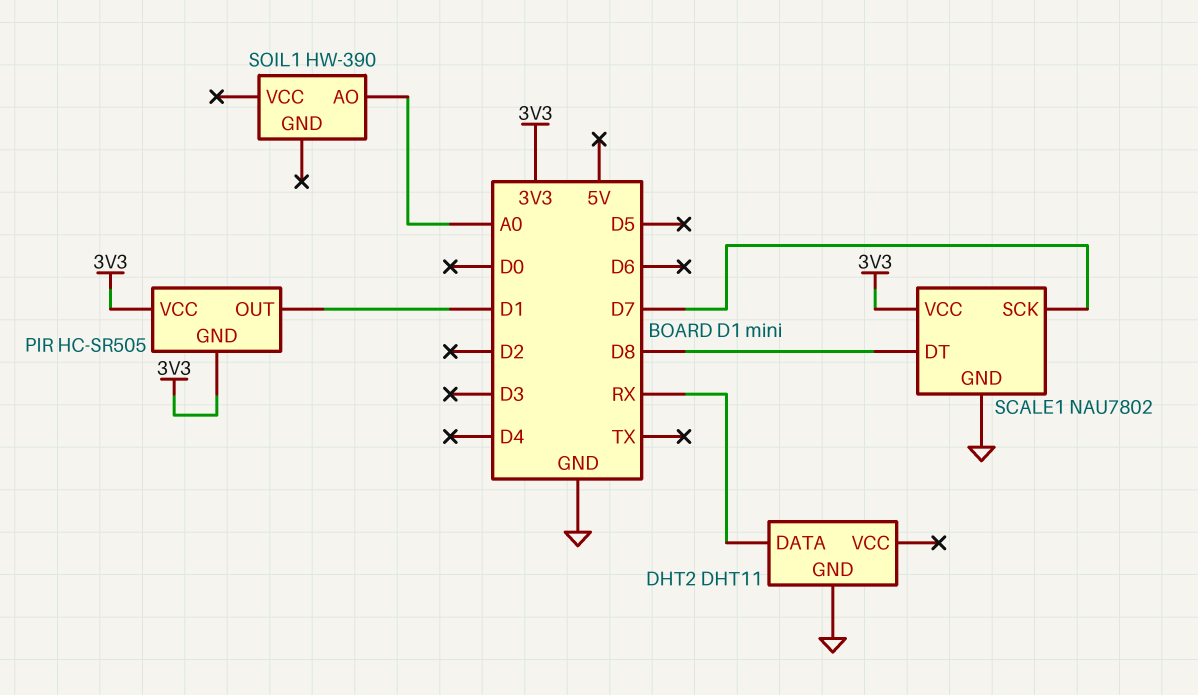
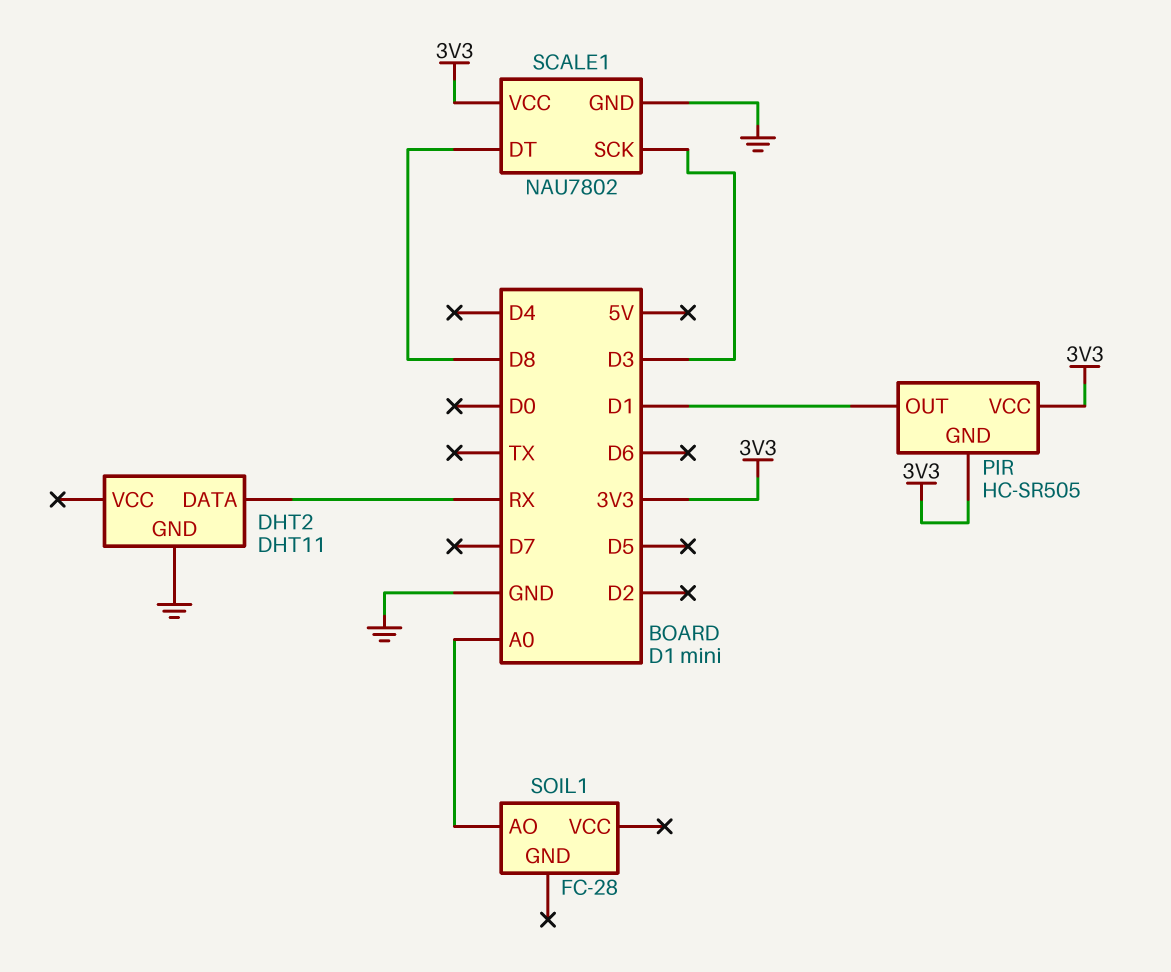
SCALE1 pin SCK: D7 -> D3
SOIL1: HW-390 -> FC-28

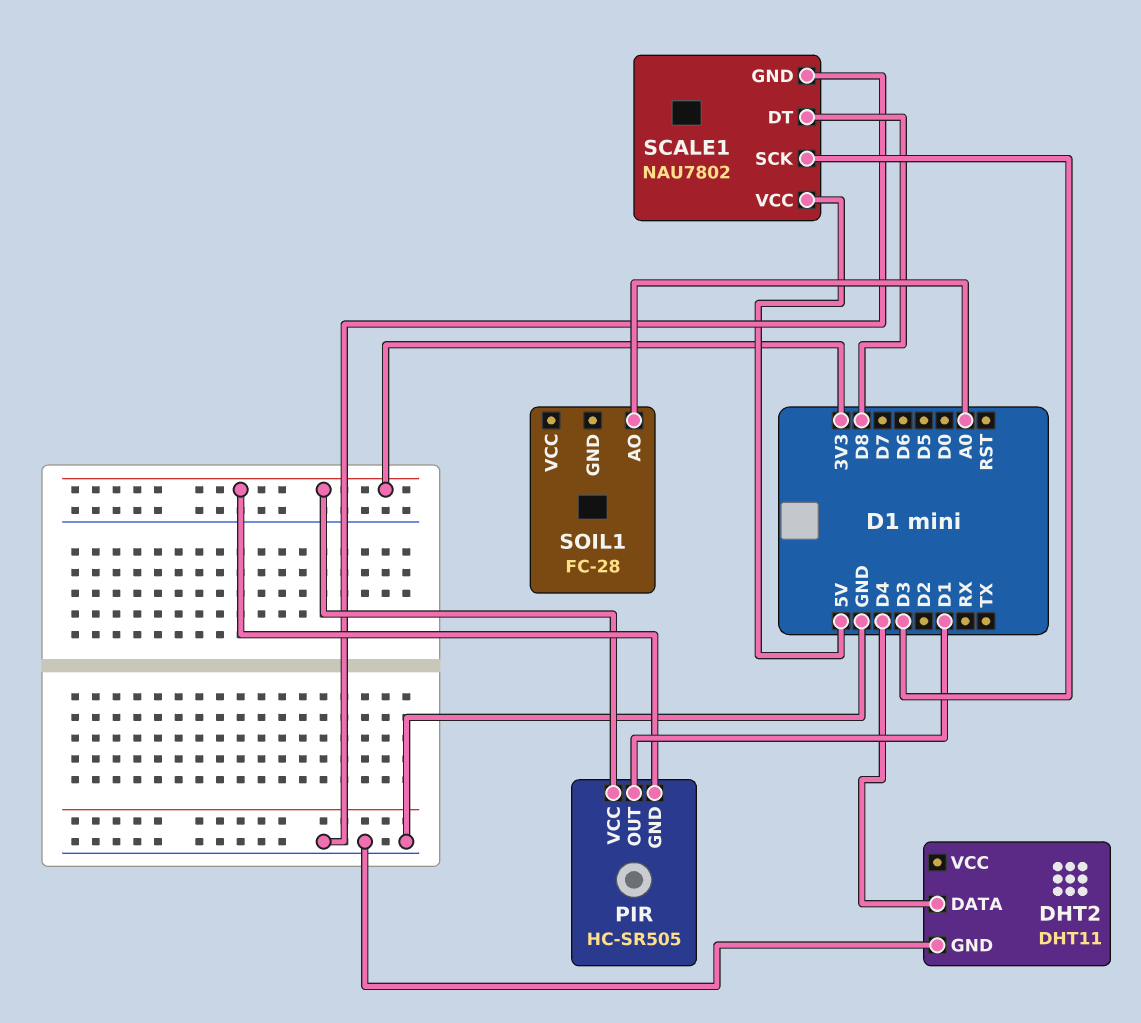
DHT2 pin DATA: RX -> D4
SCALE1 pin VCC: 3V3 -> 5V

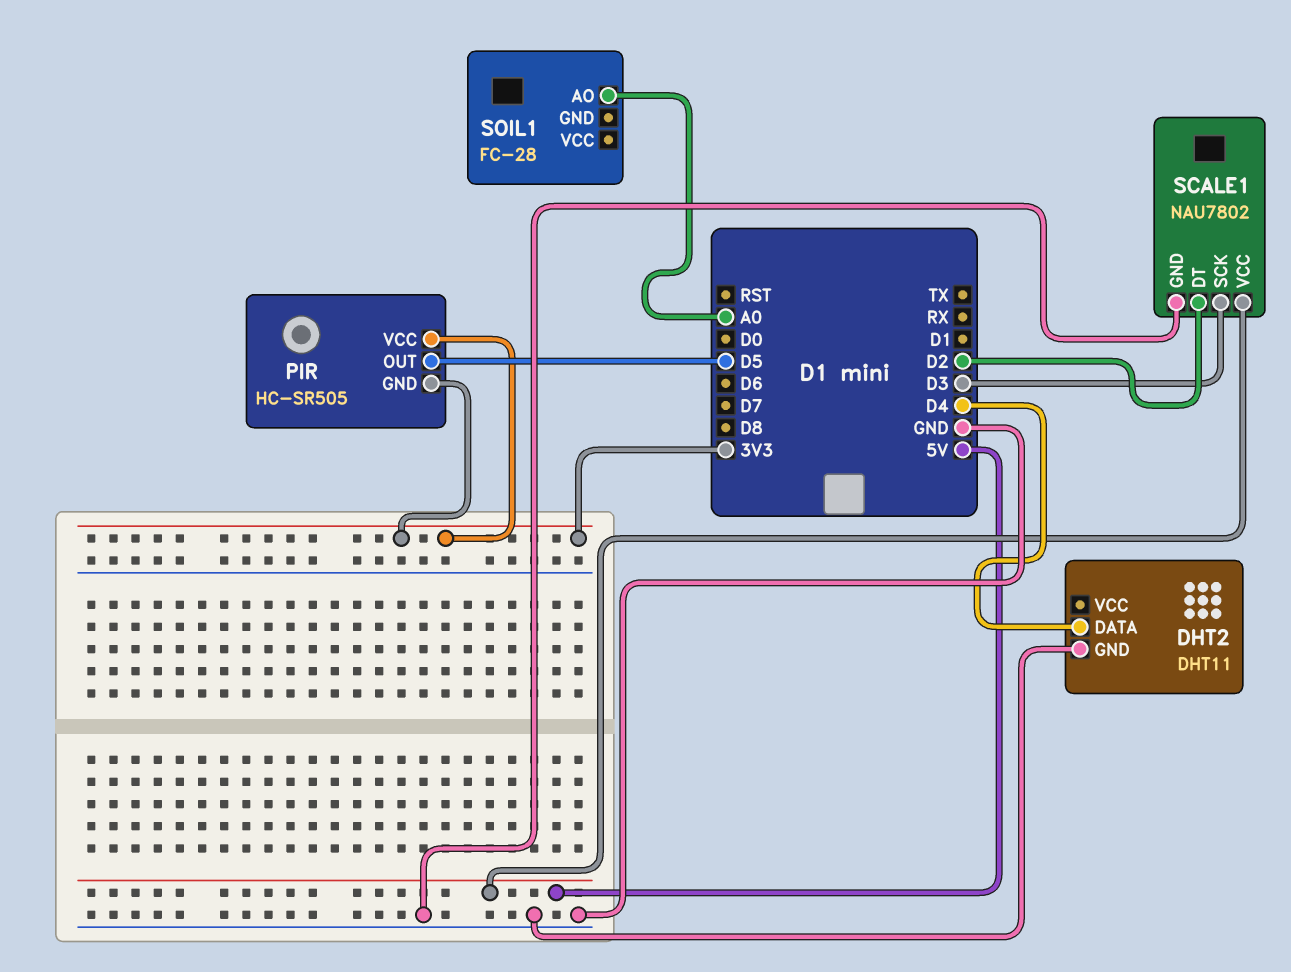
PIR pin OUT: D1 -> D5
SCALE1 pin DT: D8 -> D2

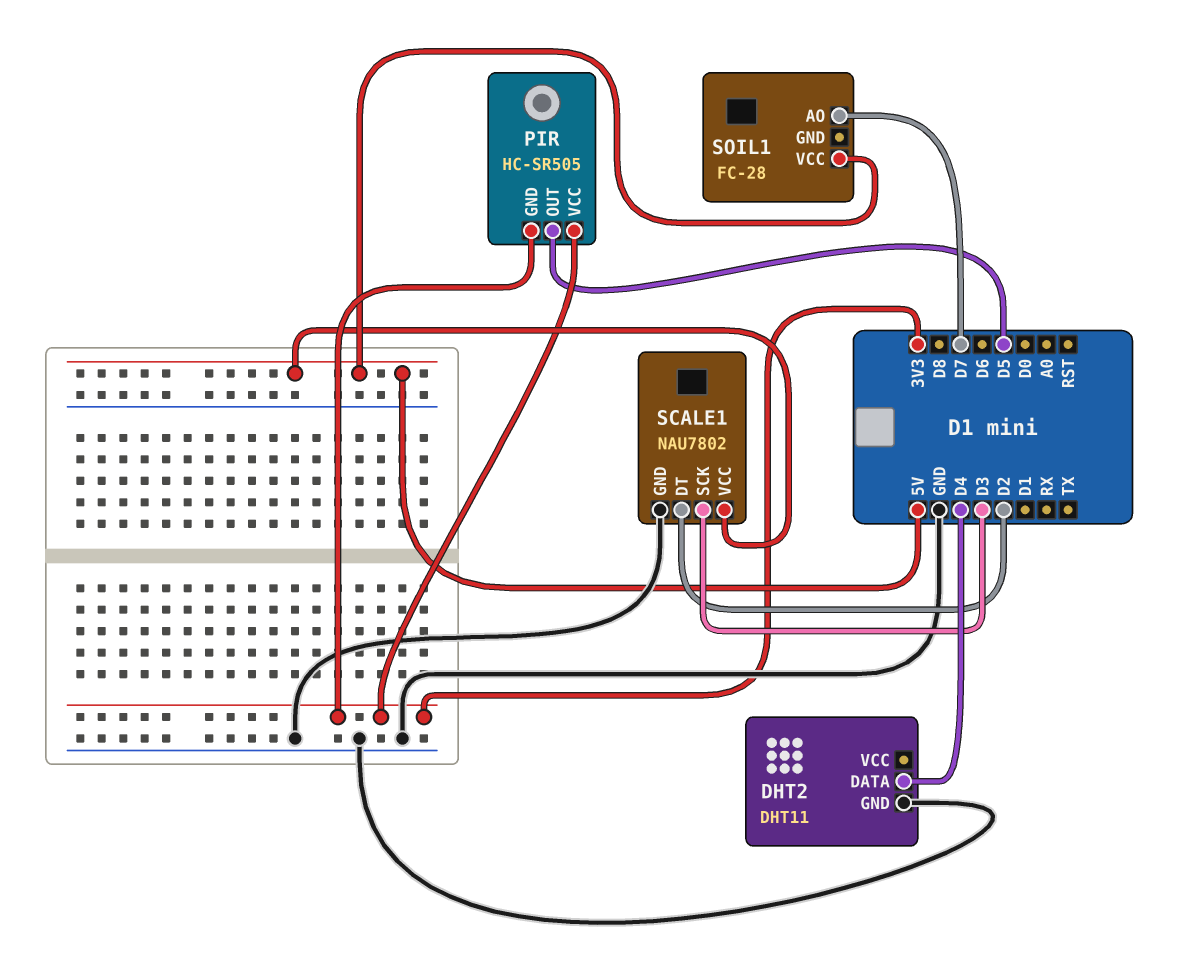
SOIL1 pin AO: A0 -> D7
SOIL1 pin VCC: none -> 5V

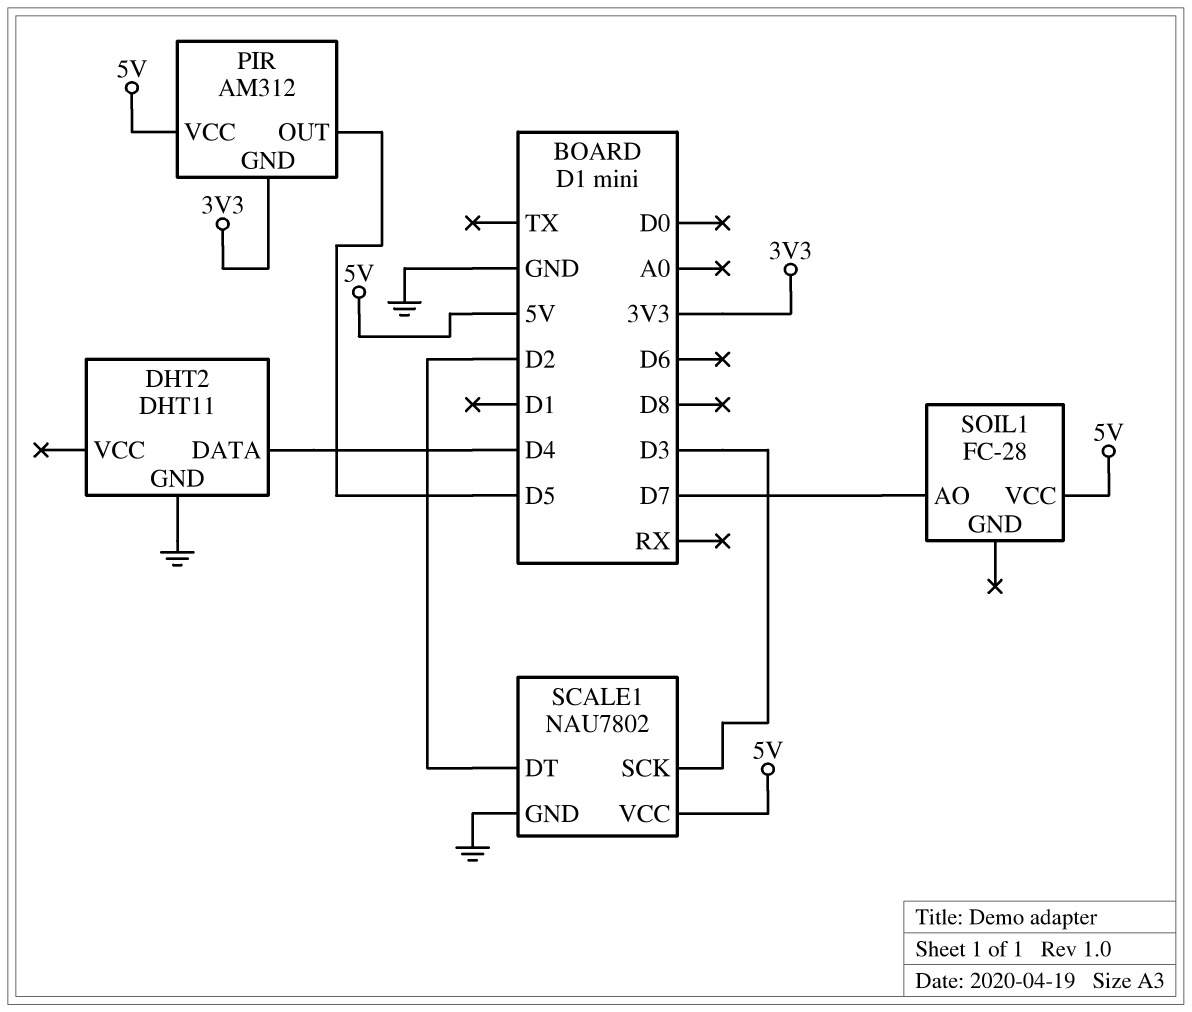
PIR: HC-SR505 -> AM312
PIR pin VCC: 3V3 -> 5V

